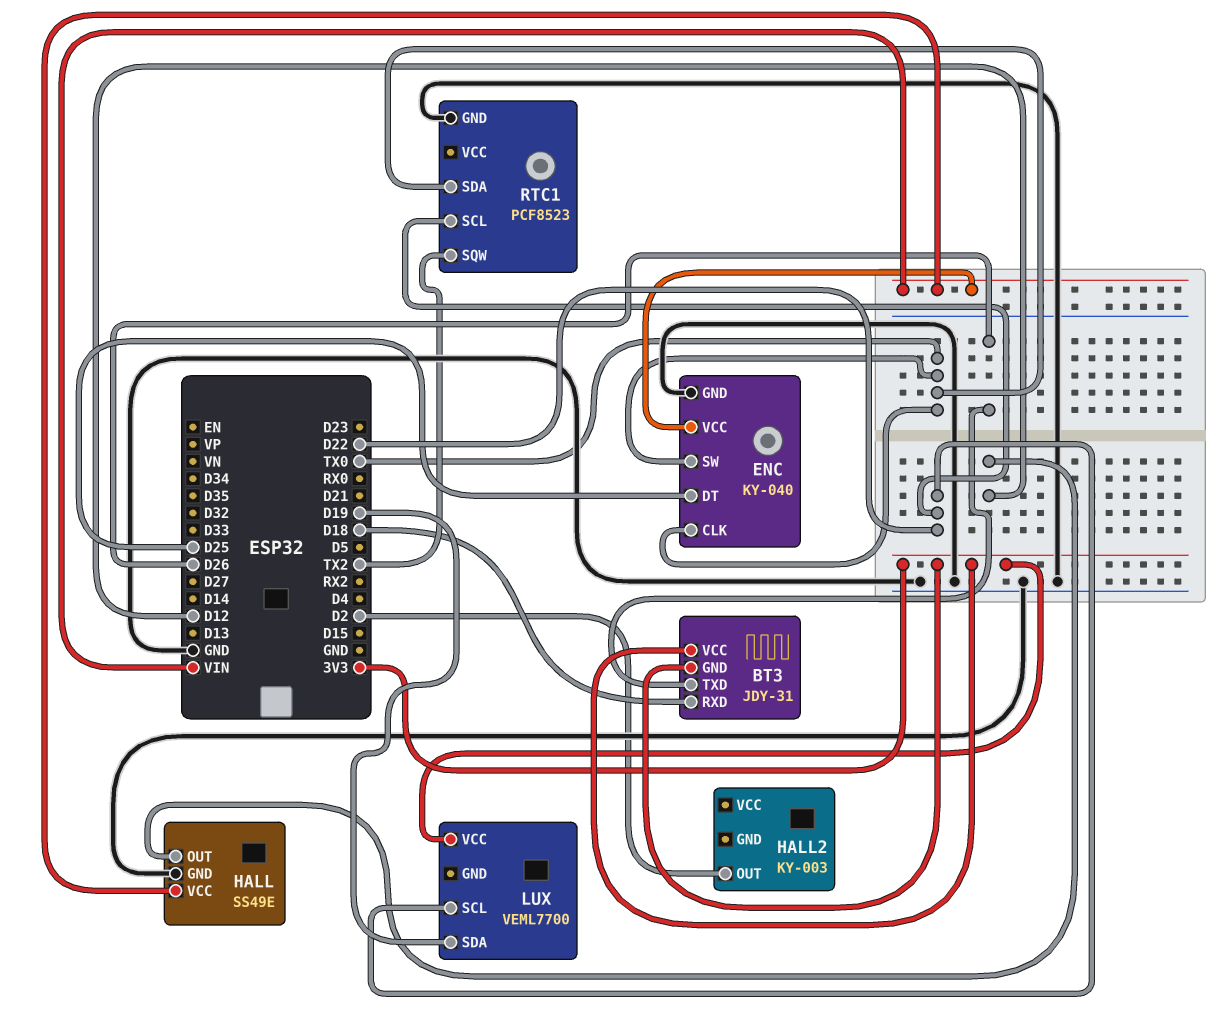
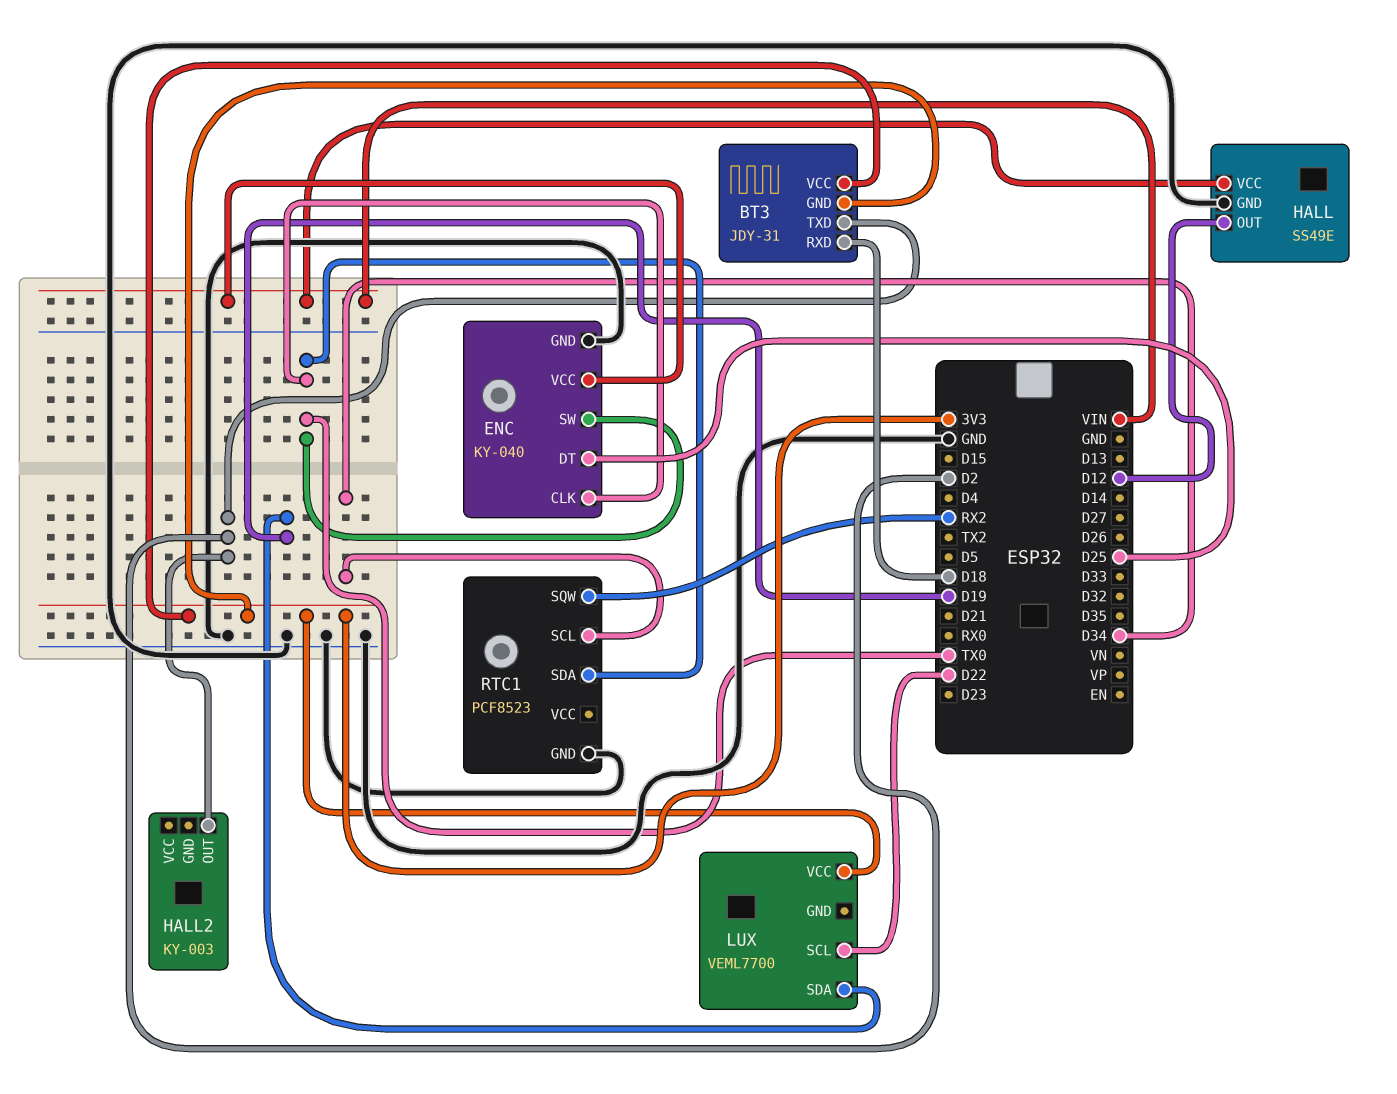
BT3 pin TXD: D26 -> D2
RTC1 pin SCL: D22 -> D34
RTC1 pin SQW: TX2 -> RX2

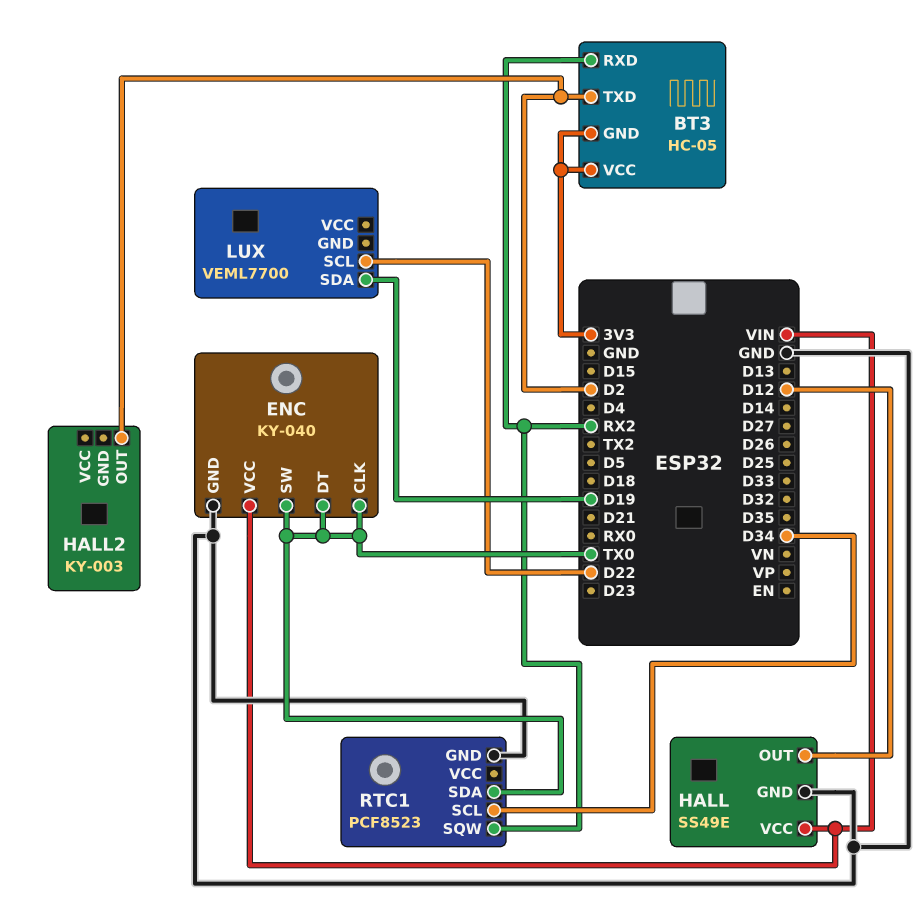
BT3: JDY-31 -> HC-05
BT3 pin RXD: D18 -> RX2
ENC pin DT: D25 -> TX0
LUX pin VCC: 3V3 -> none

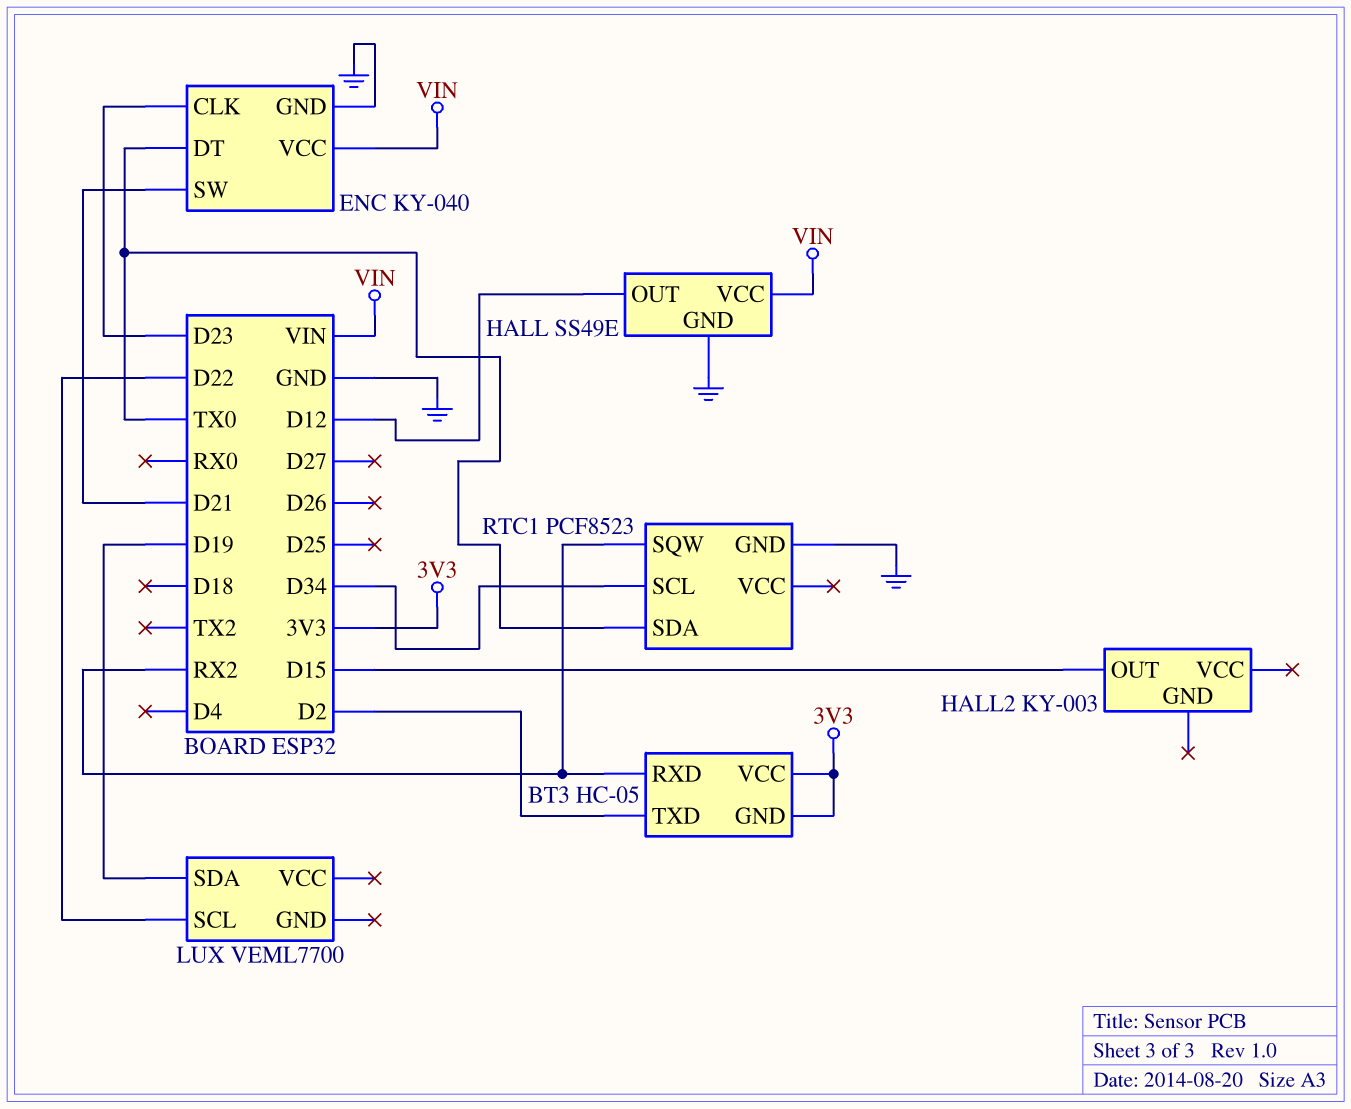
ENC pin CLK: TX0 -> D23
ENC pin SW: TX0 -> D21
HALL2 pin OUT: D2 -> D15

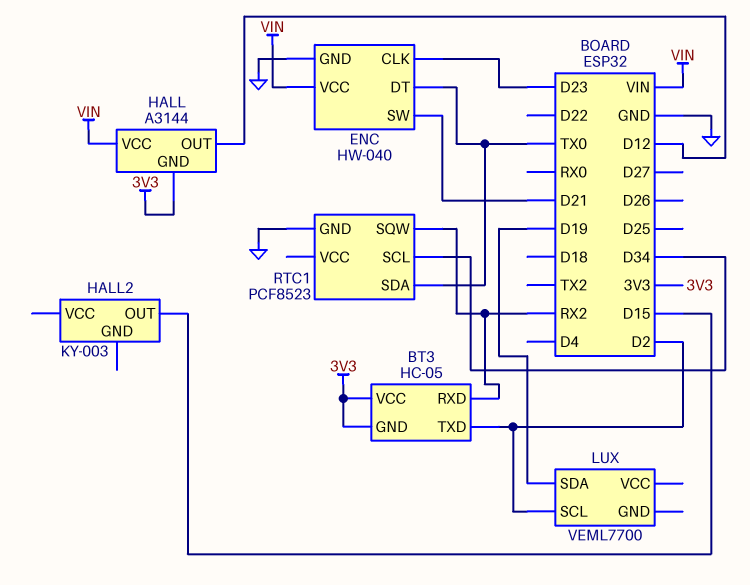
ENC: KY-040 -> HW-040
HALL: SS49E -> A3144
HALL pin GND: GND -> 3V3
LUX pin SCL: D22 -> D2

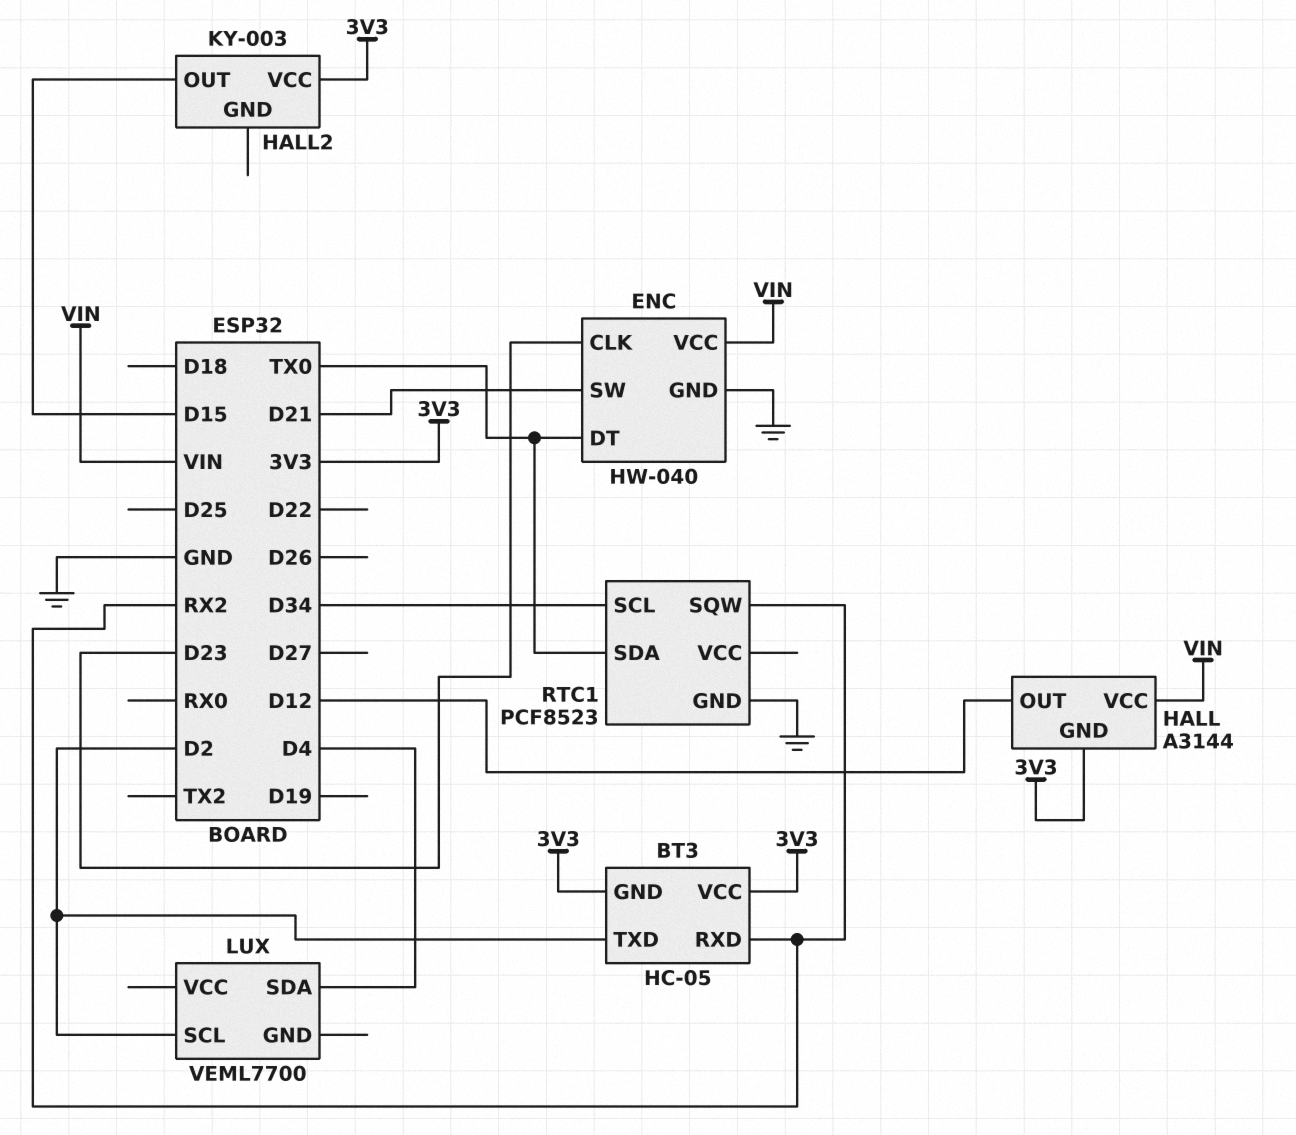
HALL2 pin VCC: none -> 3V3
LUX pin SDA: D19 -> D4

